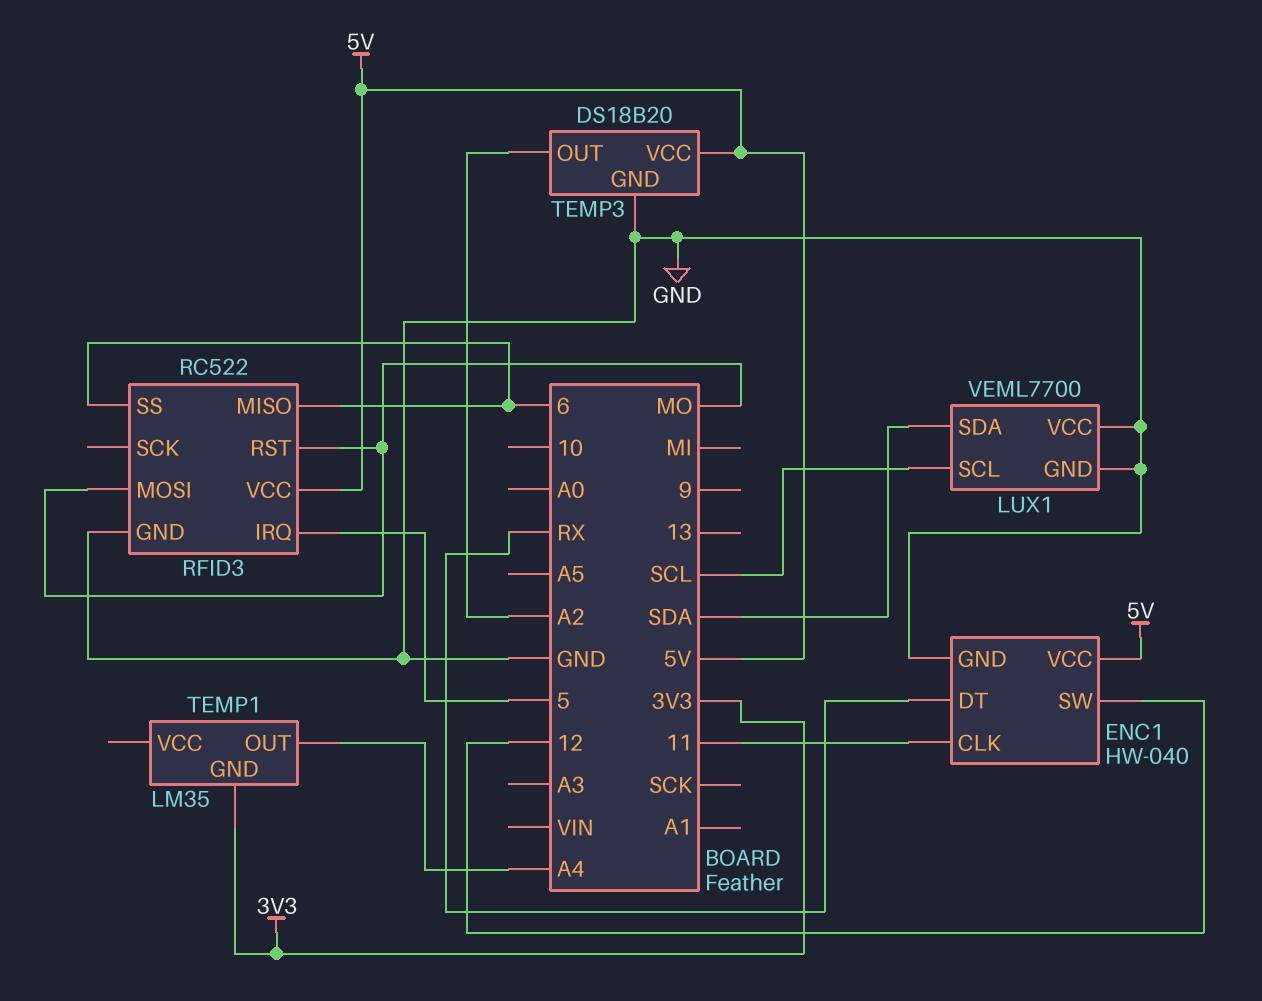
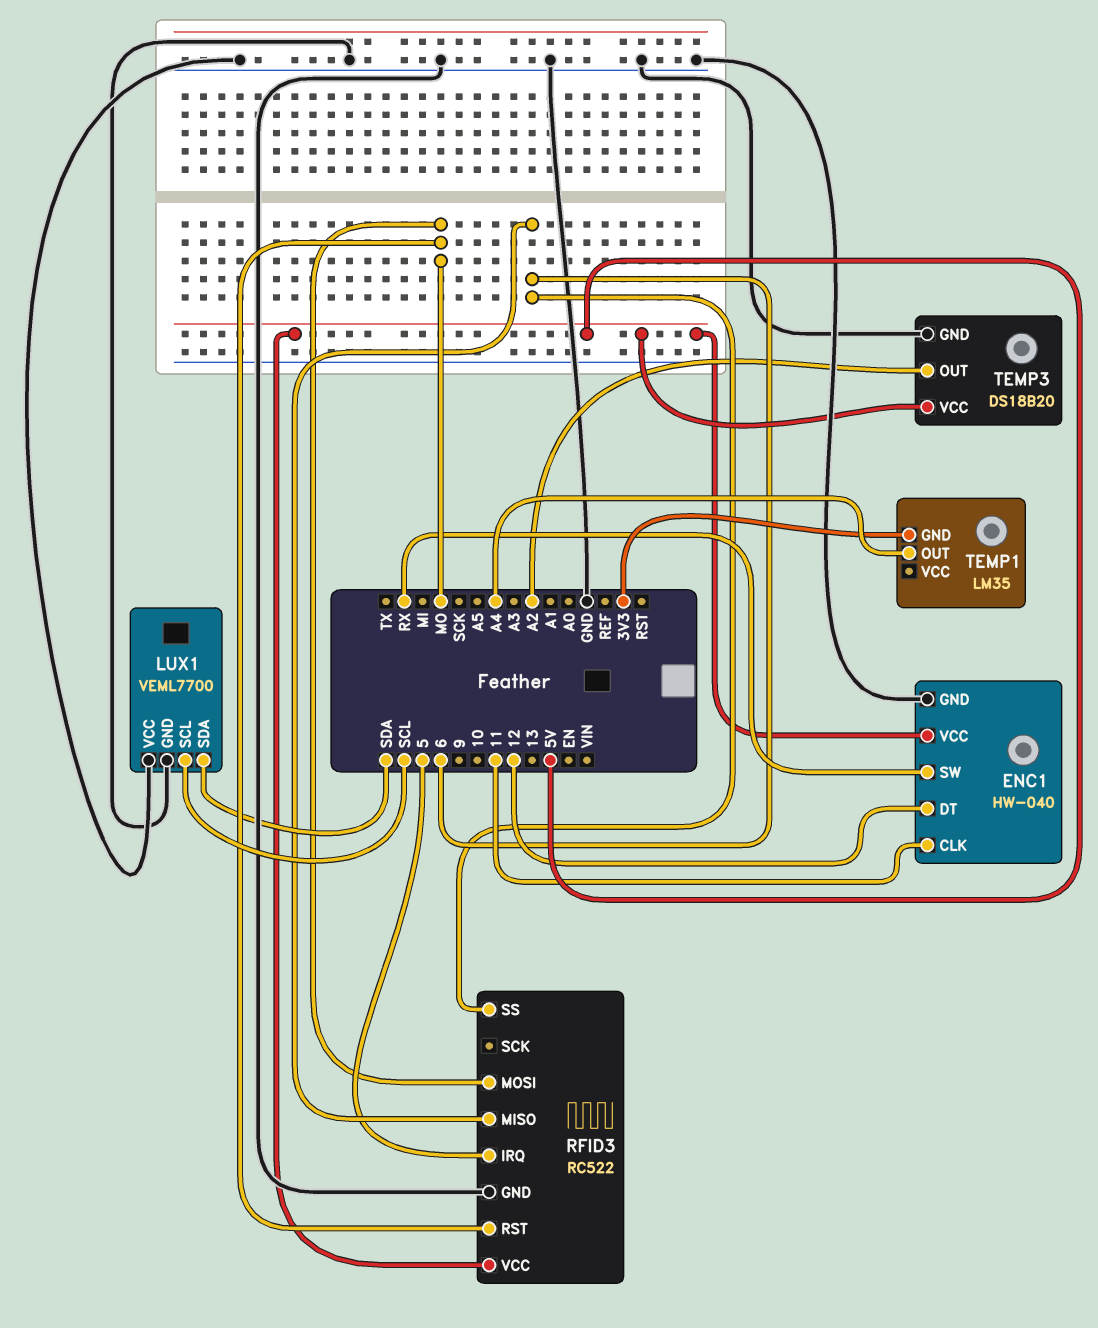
ENC1 pin DT: RX -> 12
ENC1 pin SW: 12 -> RX

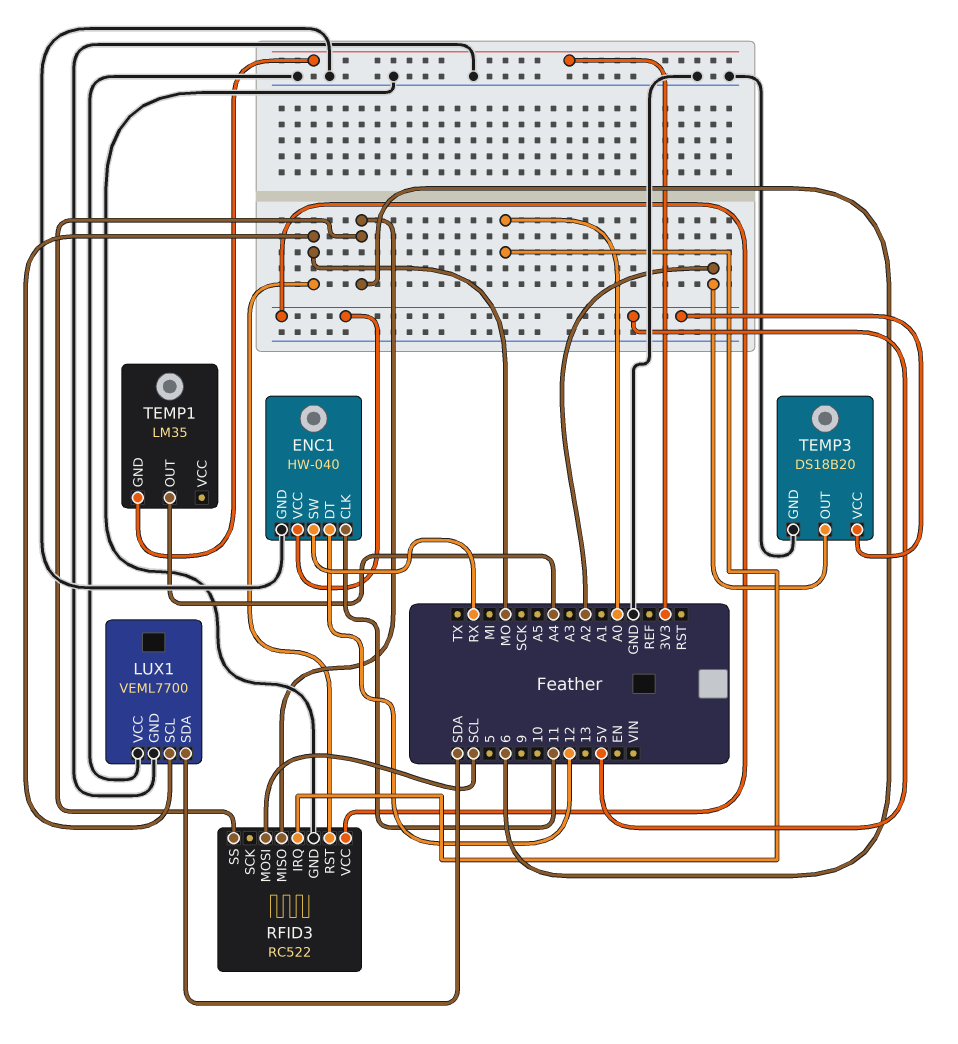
LUX1 pin SCL: SCL -> MO
RFID3 pin IRQ: 5 -> A0
RFID3 pin MOSI: MO -> SCL

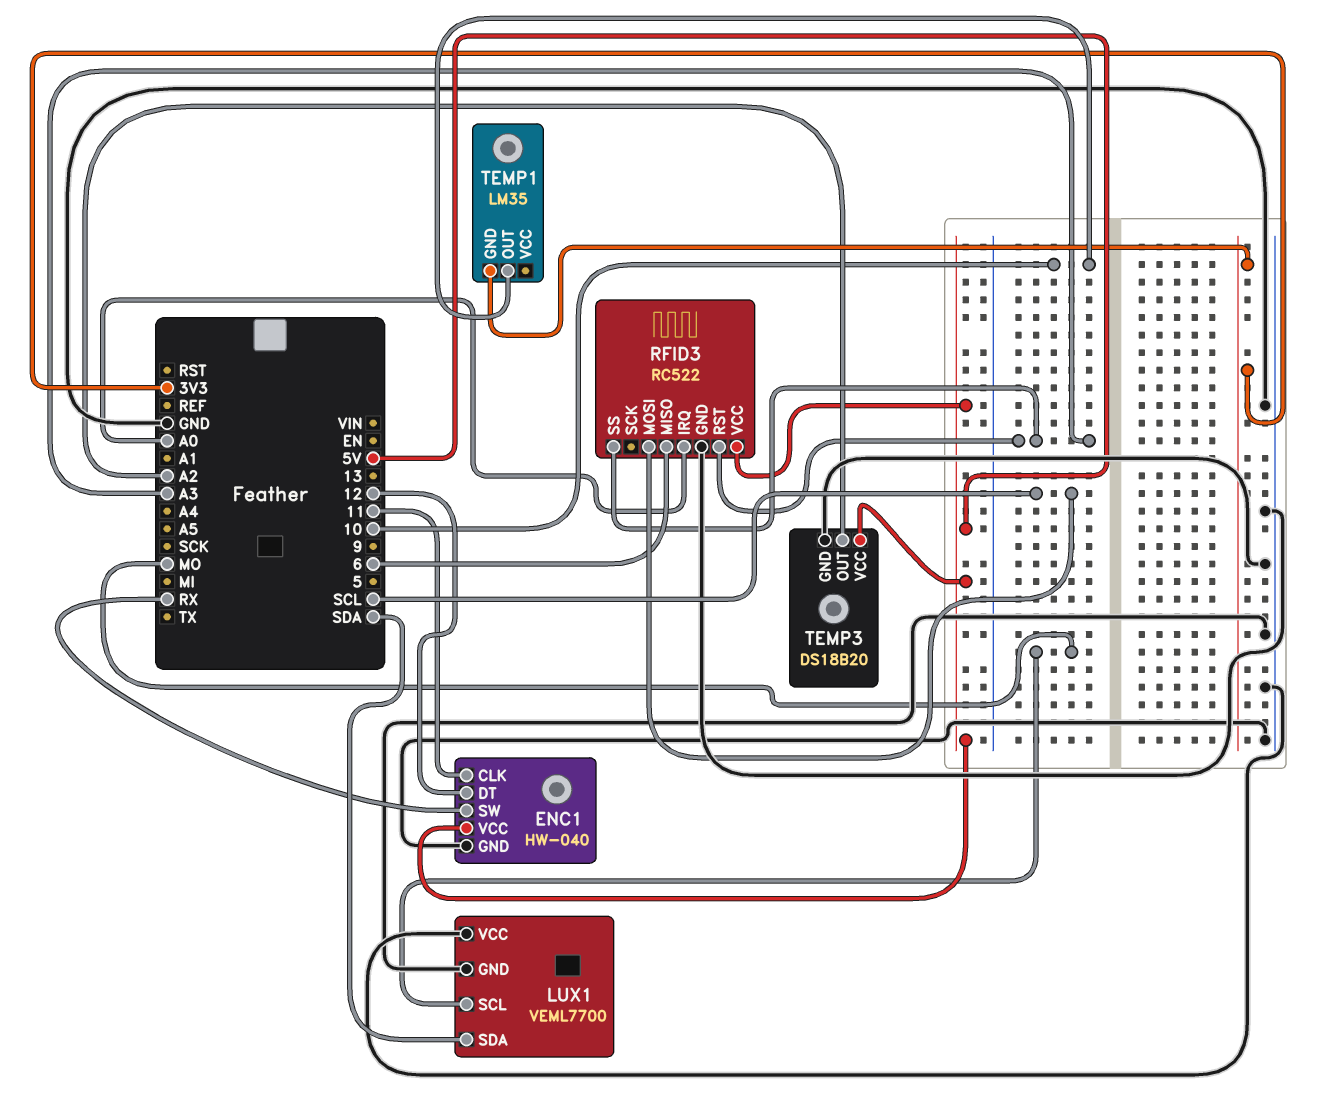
RFID3 pin RST: MO -> A3
RFID3 pin SS: 6 -> A3
TEMP1 pin OUT: A4 -> 10

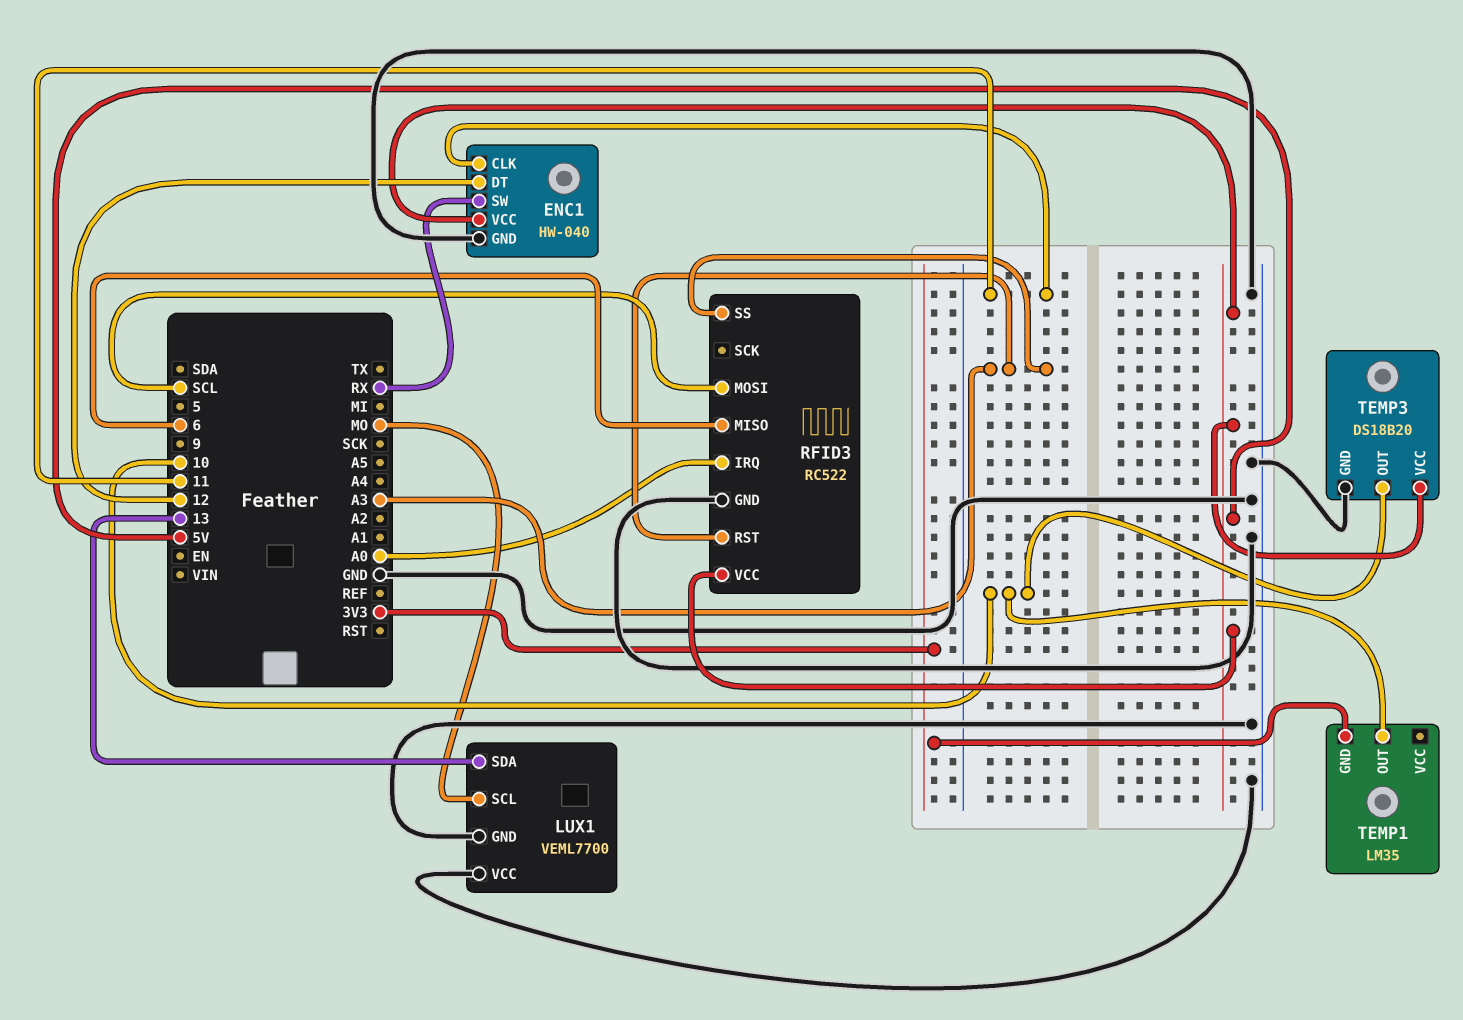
LUX1 pin SDA: SDA -> 13
TEMP3 pin OUT: A2 -> 10

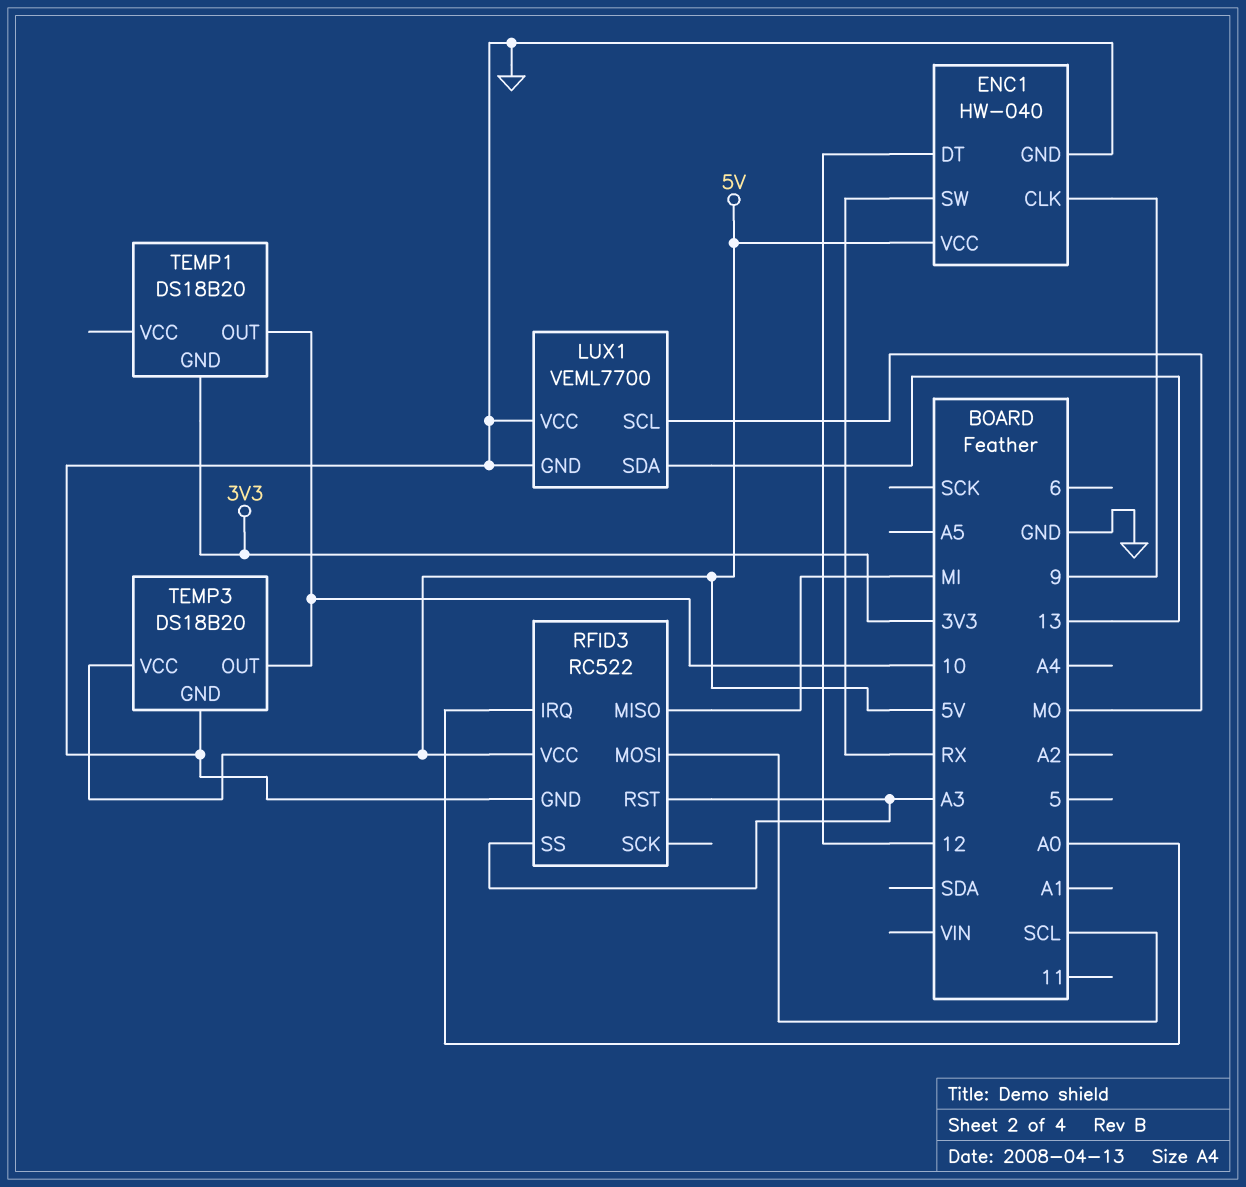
ENC1 pin CLK: 11 -> 9
RFID3 pin MISO: 6 -> MI
TEMP1: LM35 -> DS18B20

